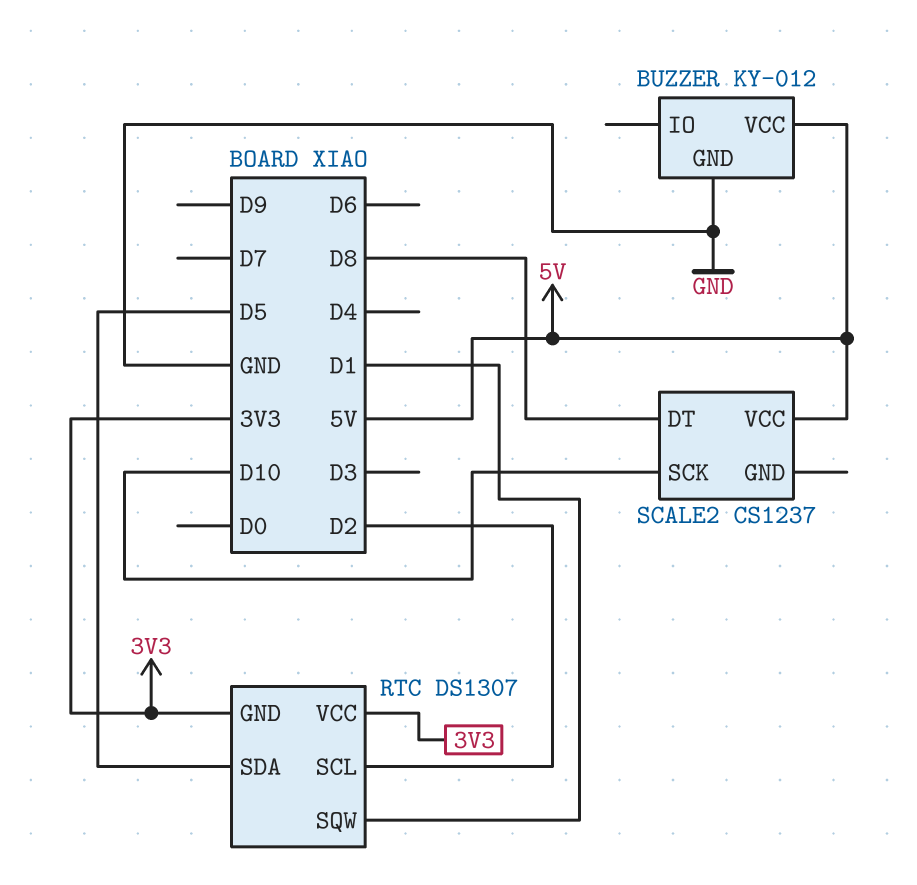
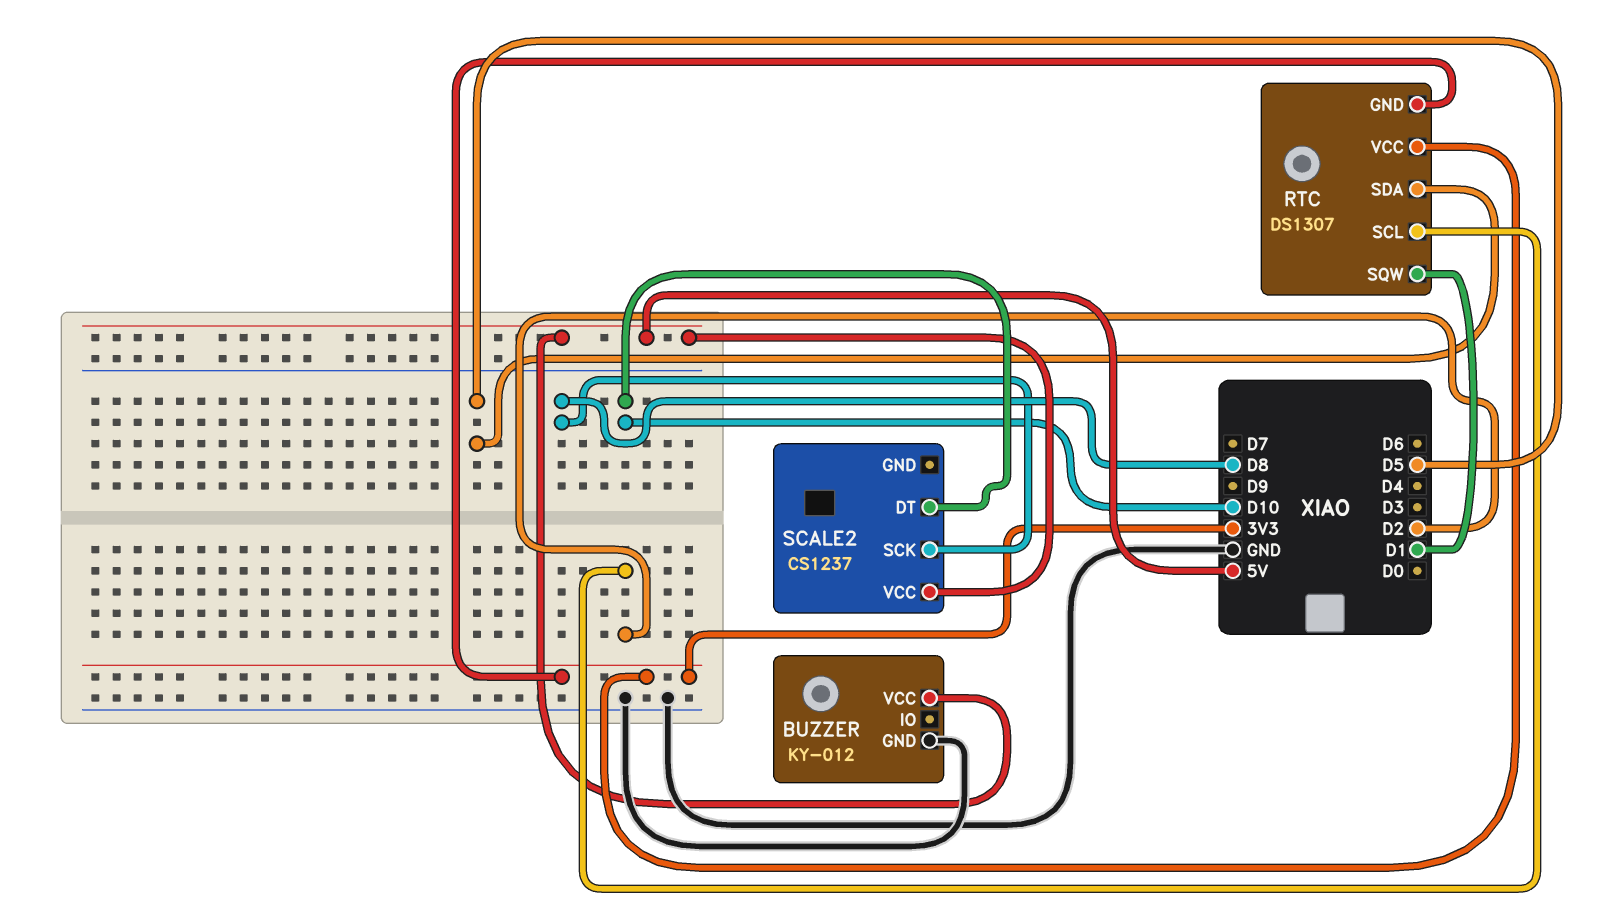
SCALE2 pin DT: D8 -> D10
SCALE2 pin SCK: D10 -> D8

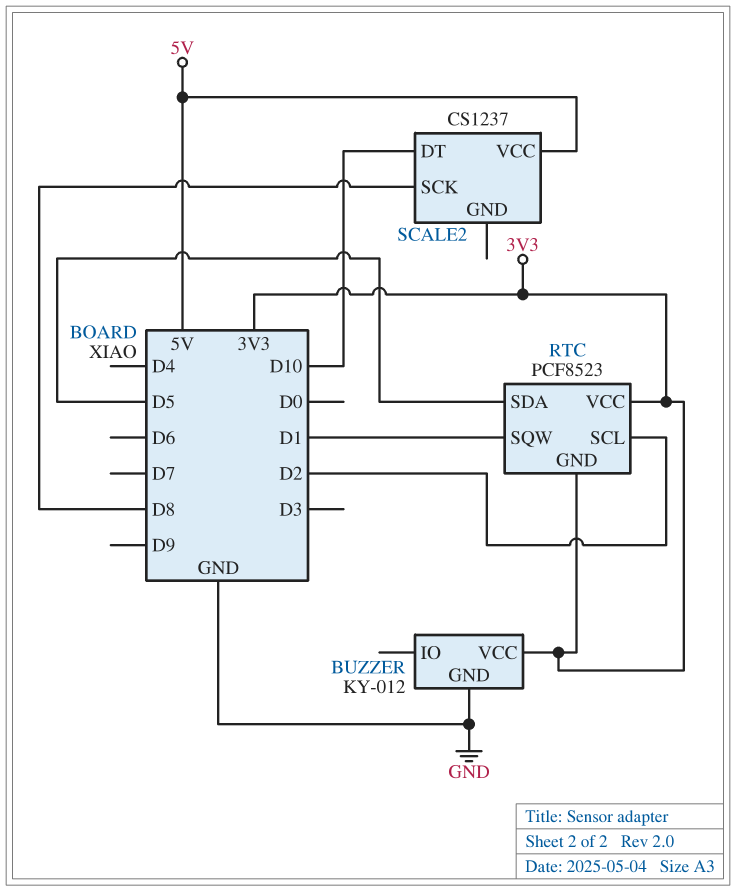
BUZZER pin VCC: 5V -> 3V3
RTC: DS1307 -> PCF8523

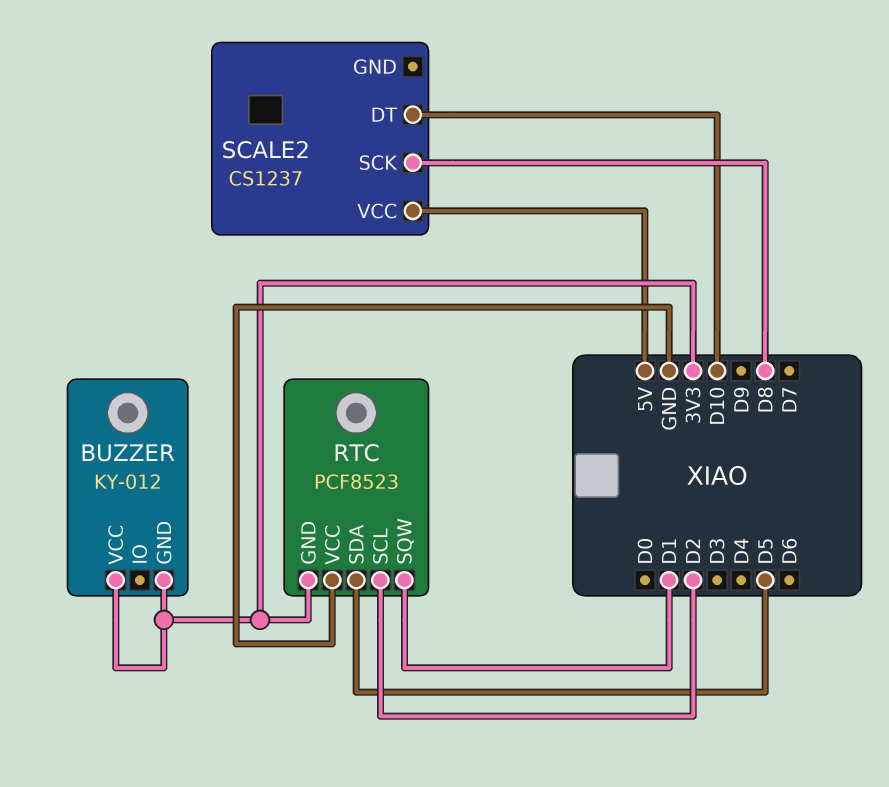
BUZZER pin GND: GND -> 3V3
RTC pin VCC: 3V3 -> GND

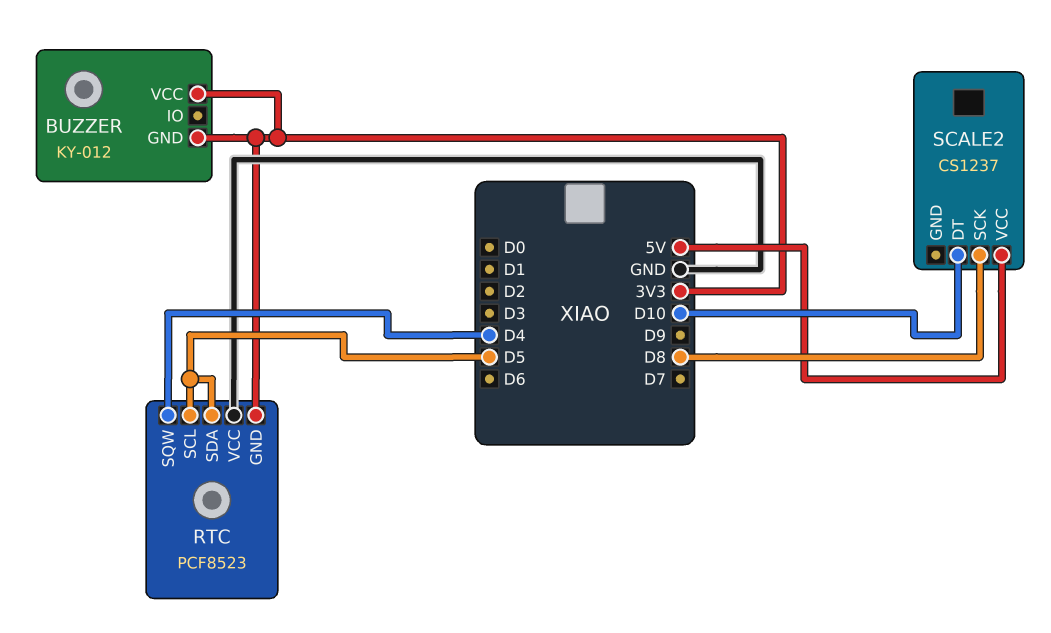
RTC pin SCL: D2 -> D5
RTC pin SQW: D1 -> D4

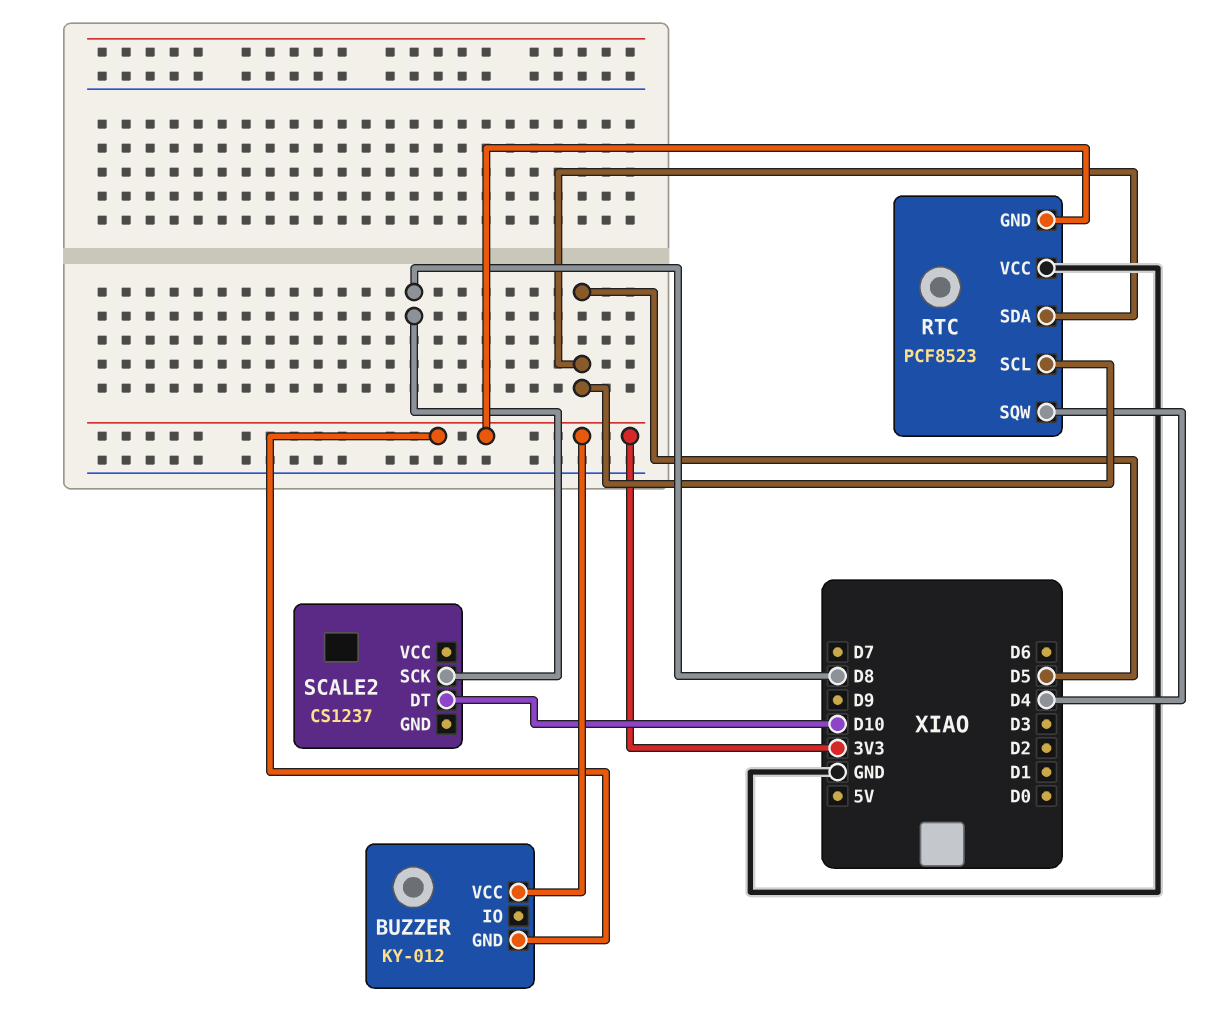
SCALE2 pin VCC: 5V -> none

